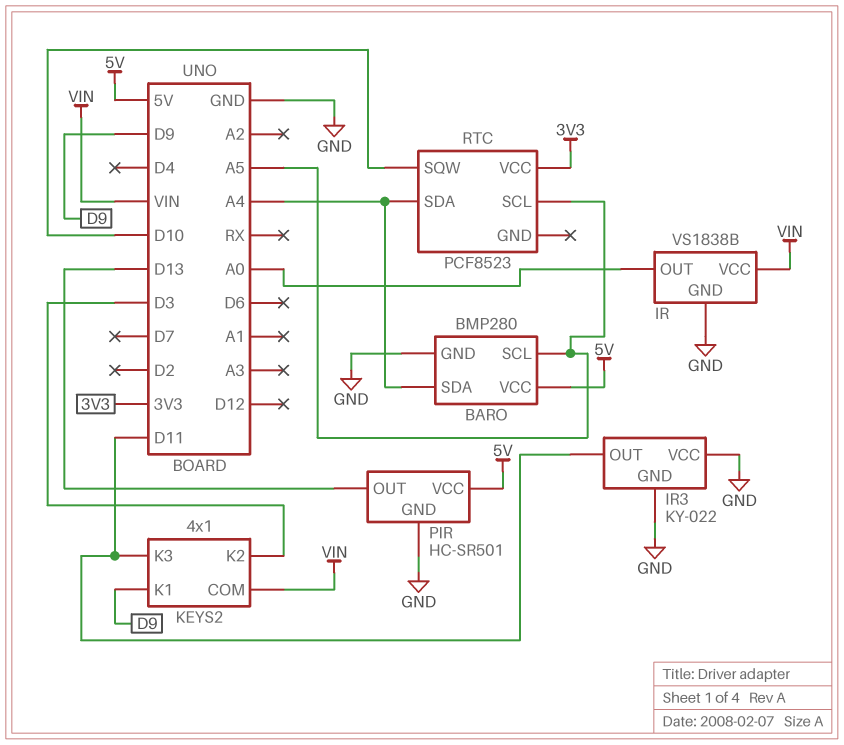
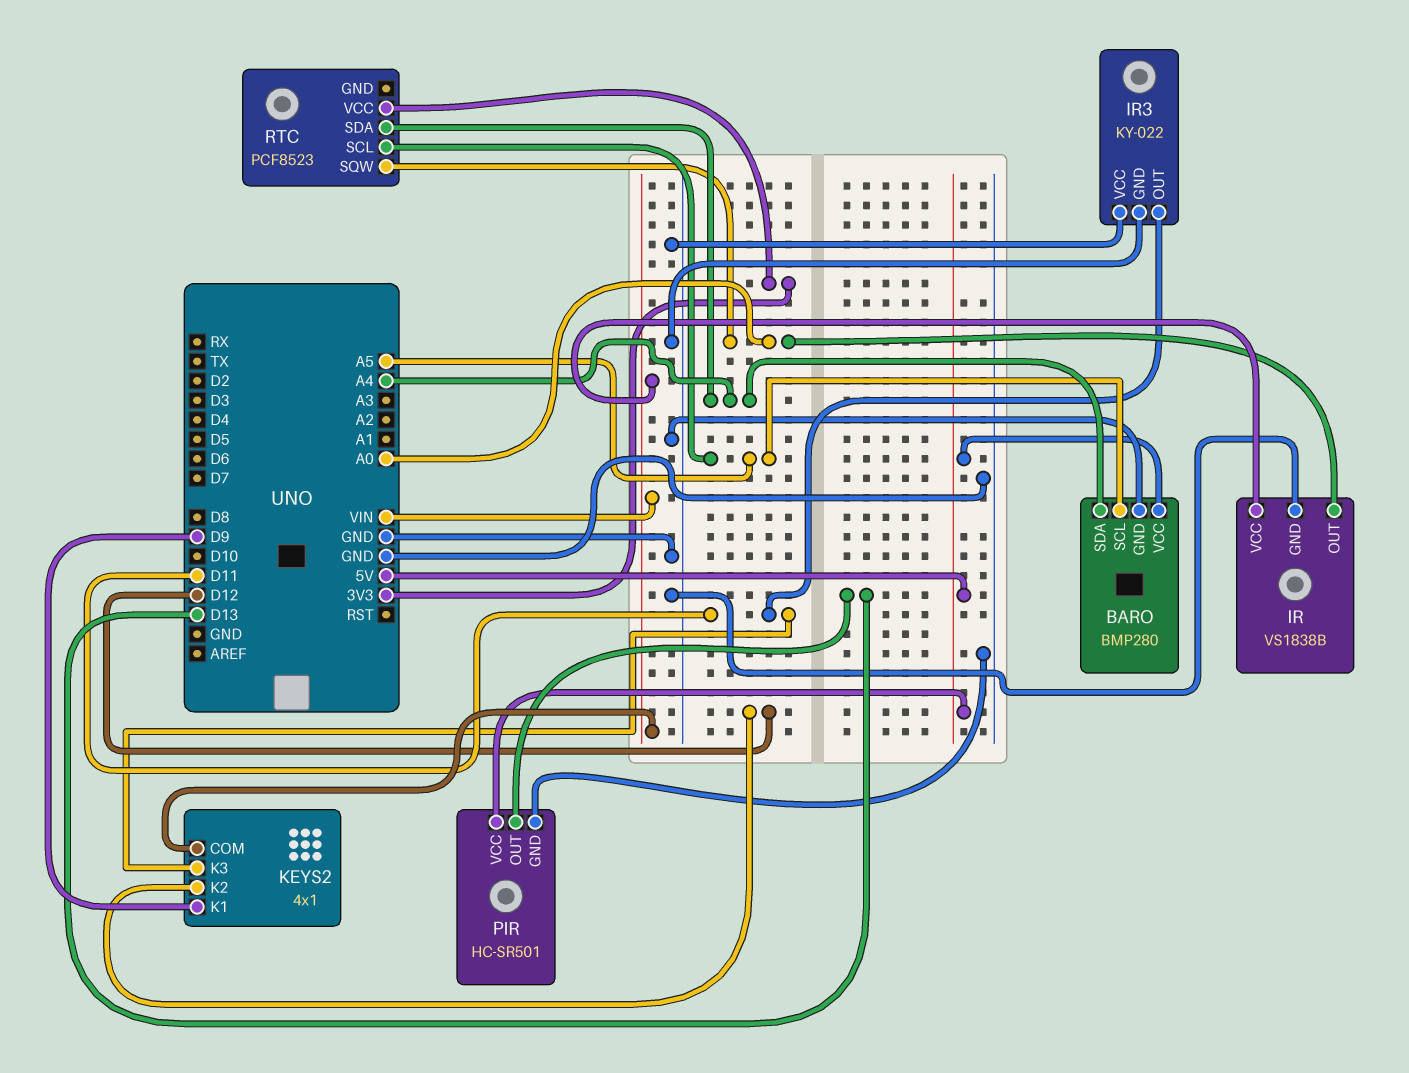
KEYS2 pin K2: D3 -> D12
RTC pin SQW: D10 -> A0

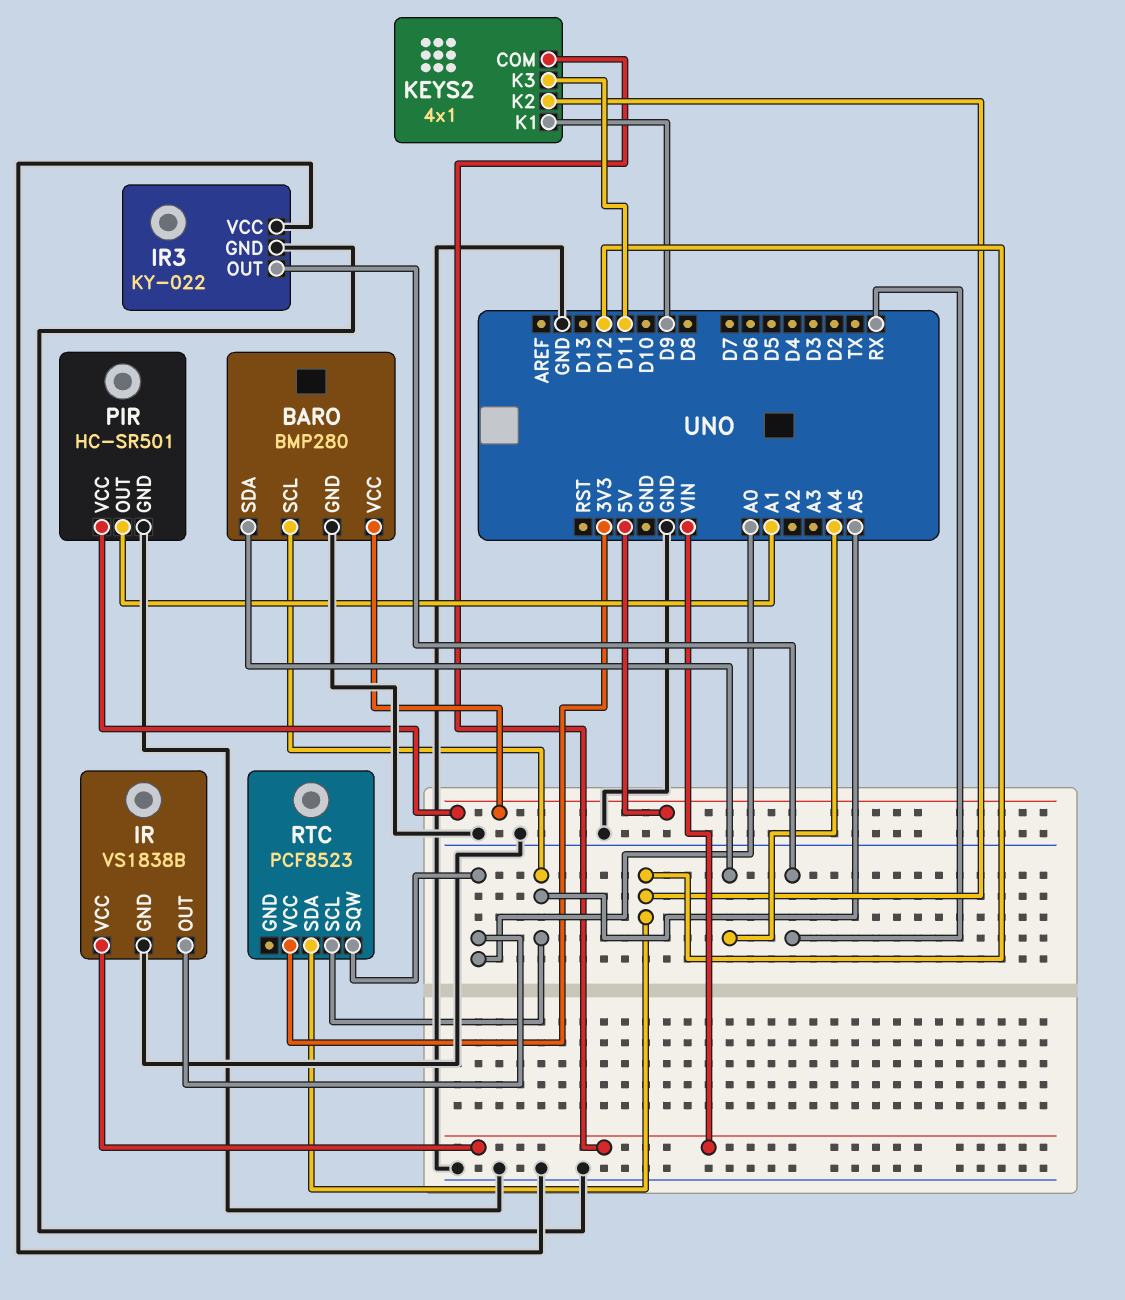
IR3 pin OUT: D11 -> RX
PIR pin OUT: D13 -> A1
RTC pin SDA: A4 -> D12

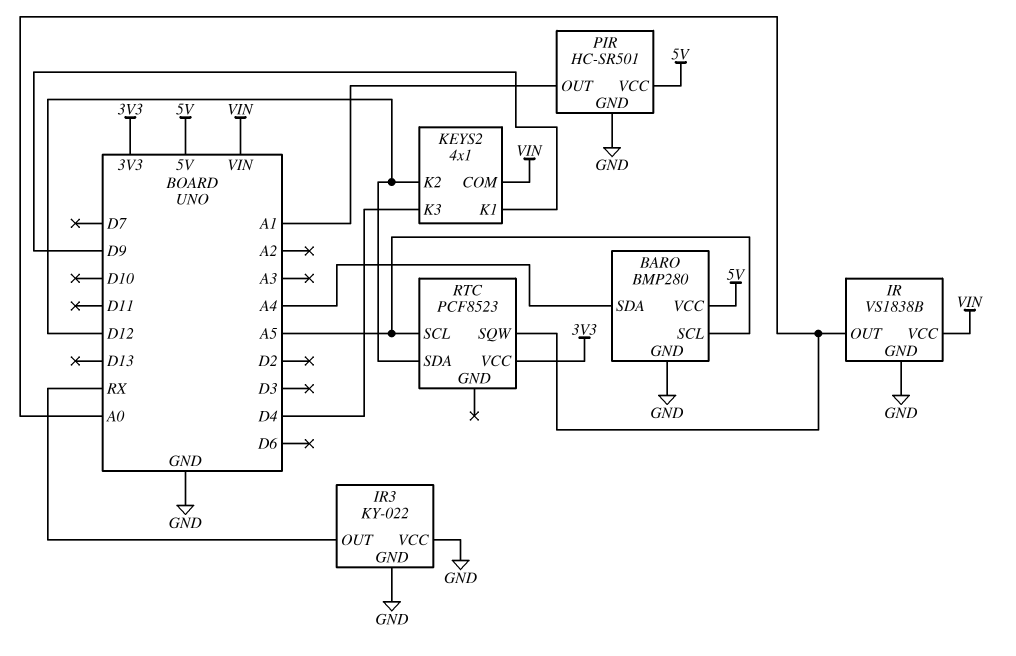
KEYS2 pin K3: D11 -> D4

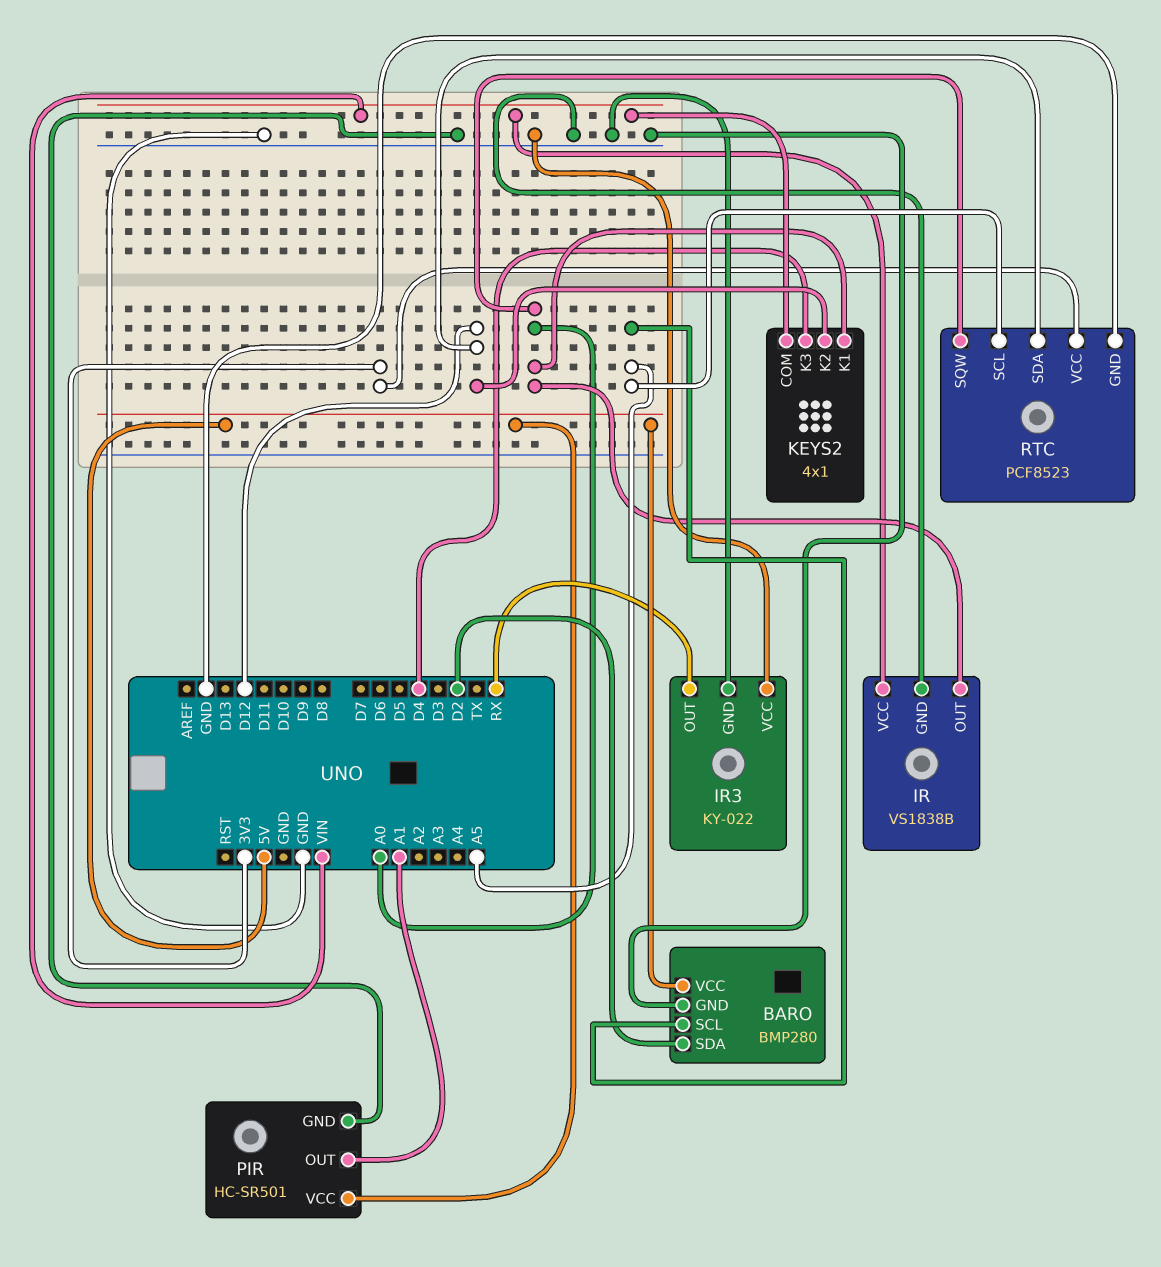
BARO pin SDA: A4 -> D2
KEYS2 pin K1: D9 -> A0
RTC pin GND: none -> GND

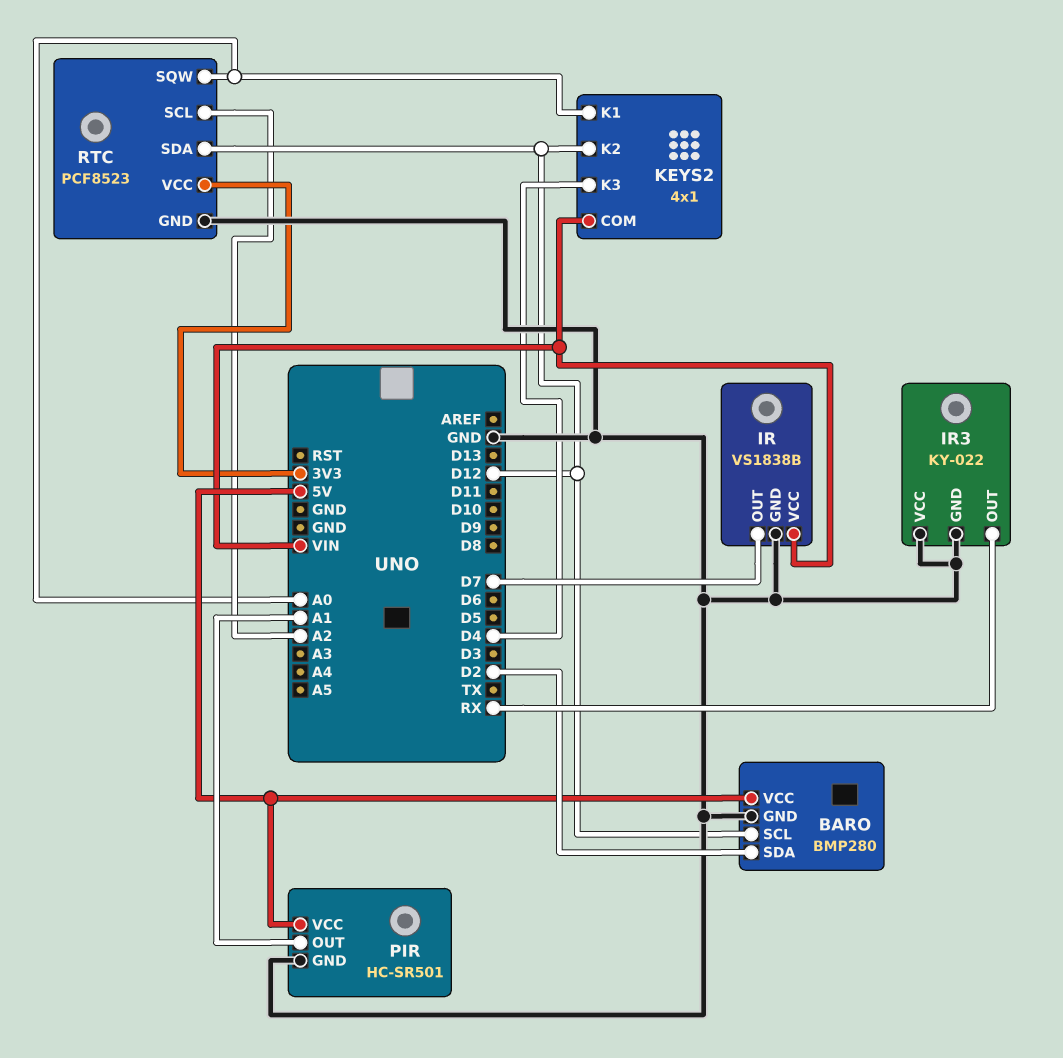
BARO pin SCL: A5 -> D12
IR pin OUT: A0 -> D7
RTC pin SCL: A5 -> A2

